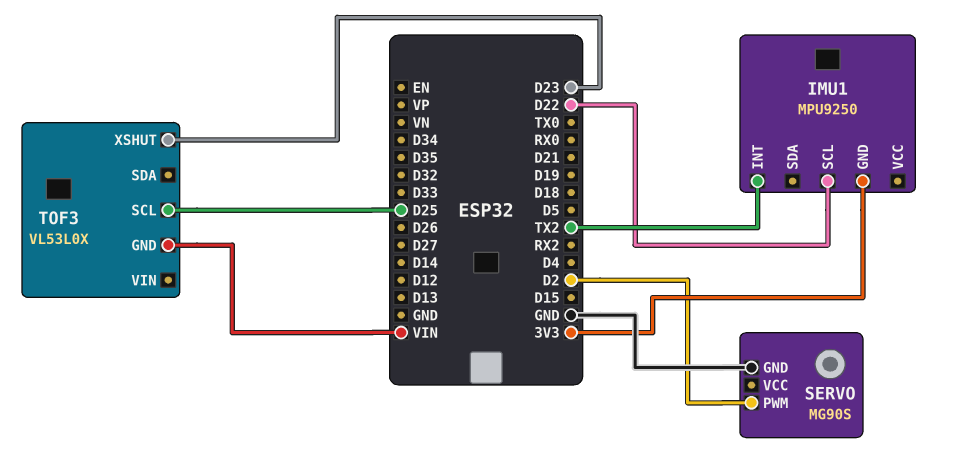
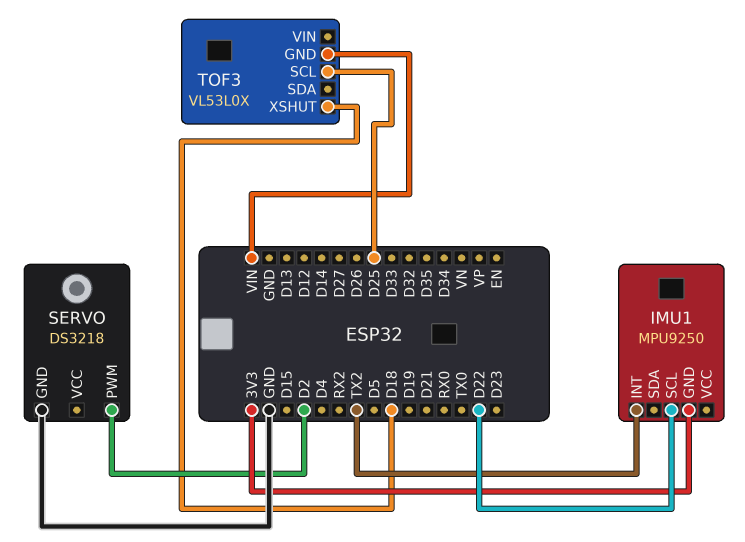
SERVO: MG90S -> DS3218
TOF3 pin XSHUT: D23 -> D18

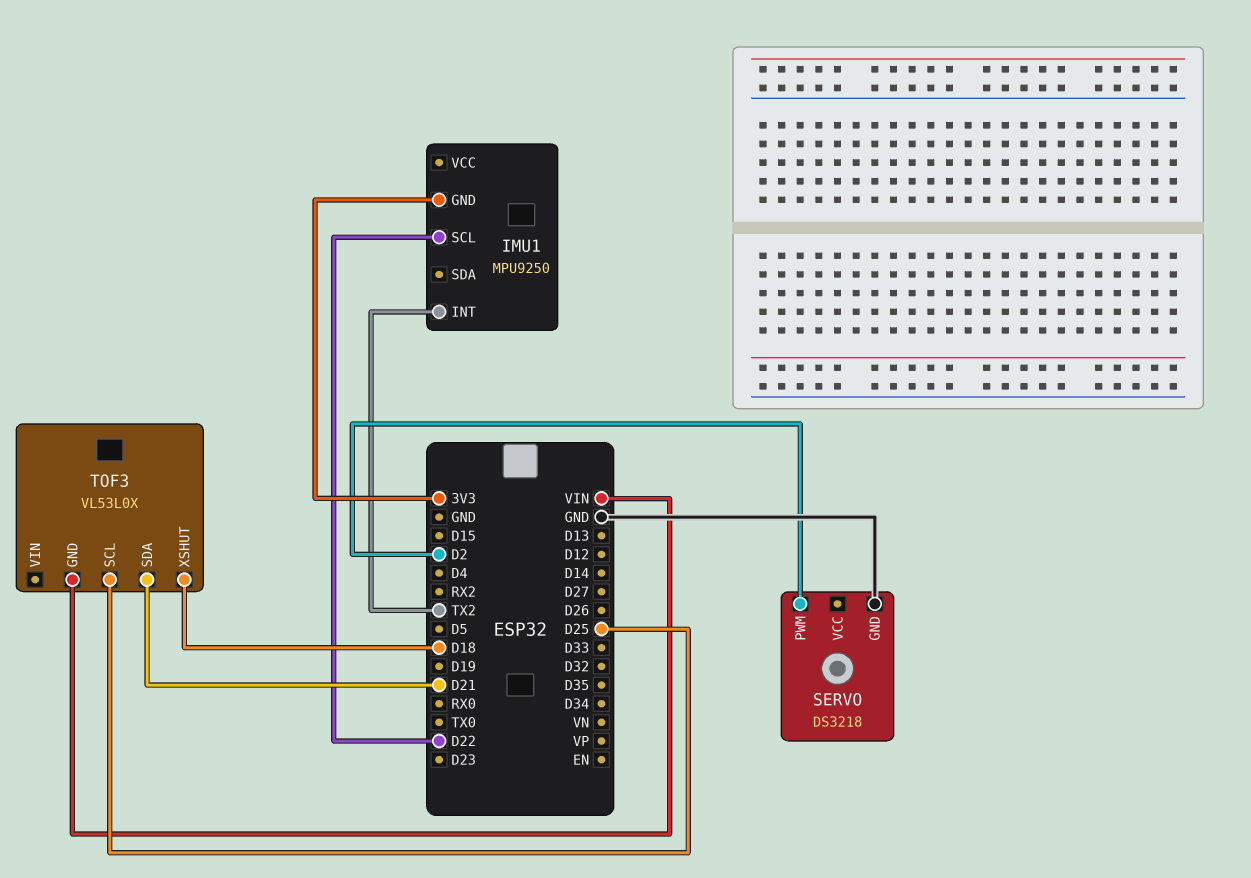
TOF3 pin SDA: none -> D21

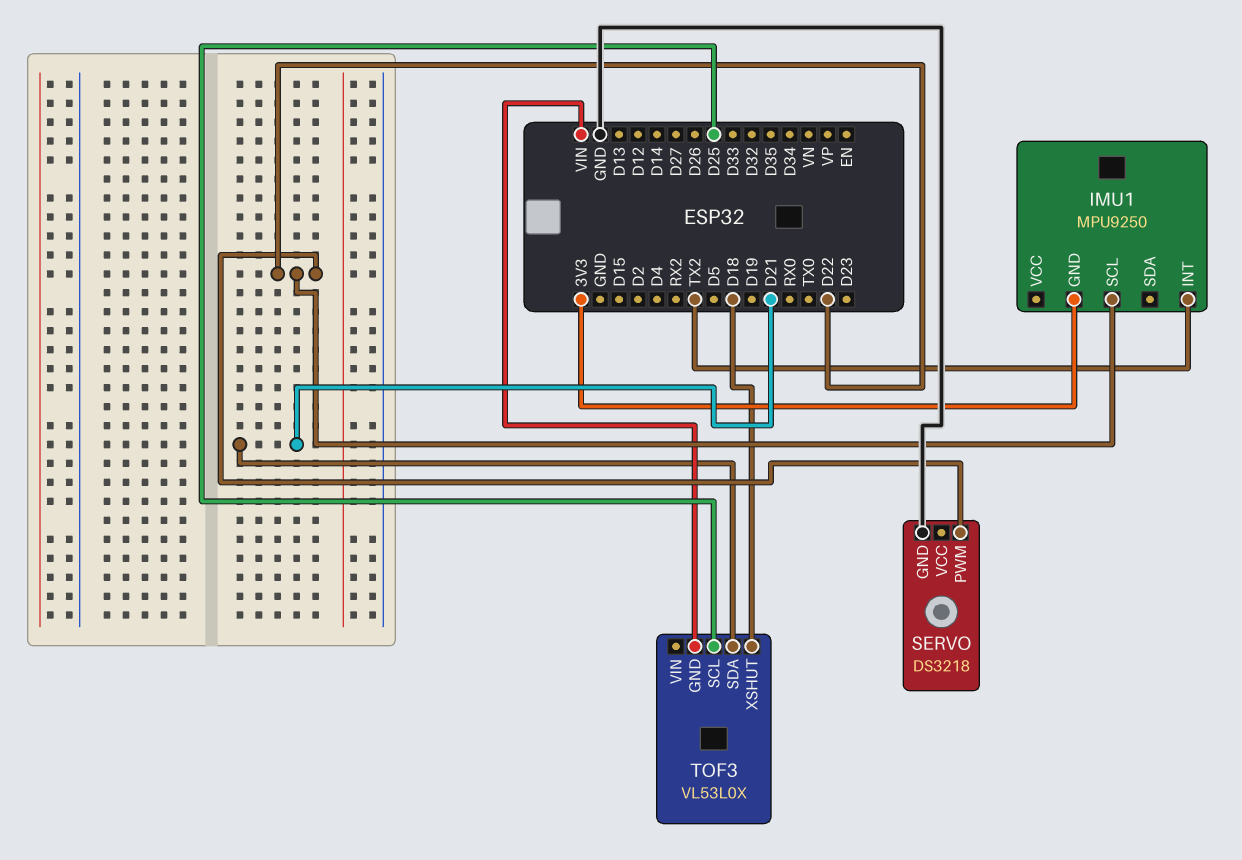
SERVO pin PWM: D2 -> D22

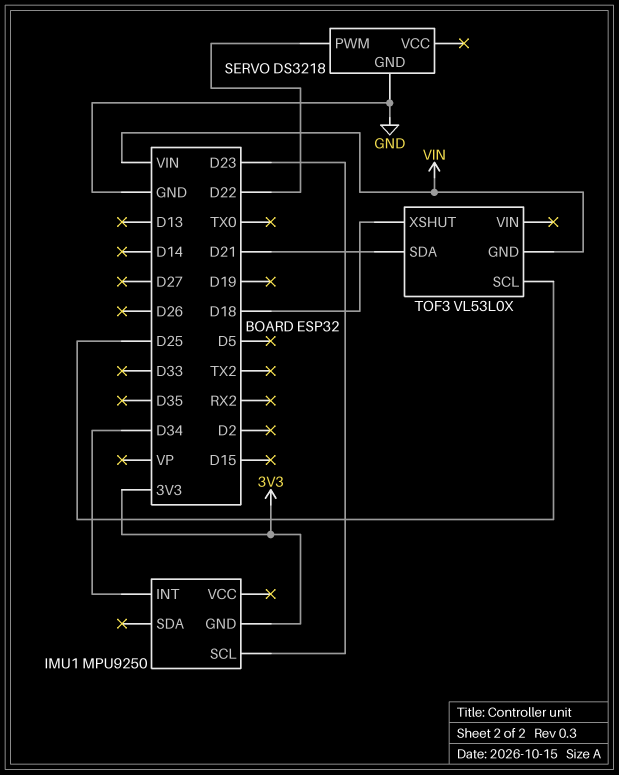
IMU1 pin INT: TX2 -> D34
IMU1 pin SCL: D22 -> D23

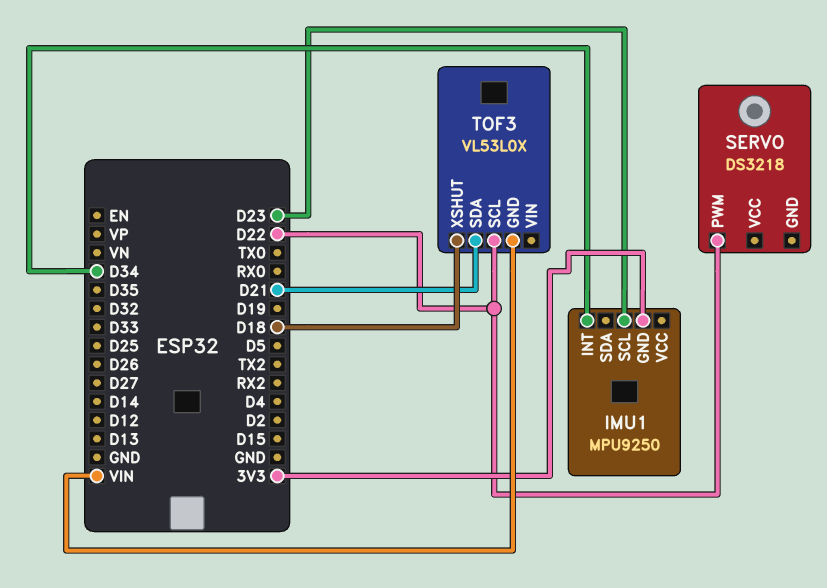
SERVO pin GND: GND -> none
TOF3 pin SCL: D25 -> D22

